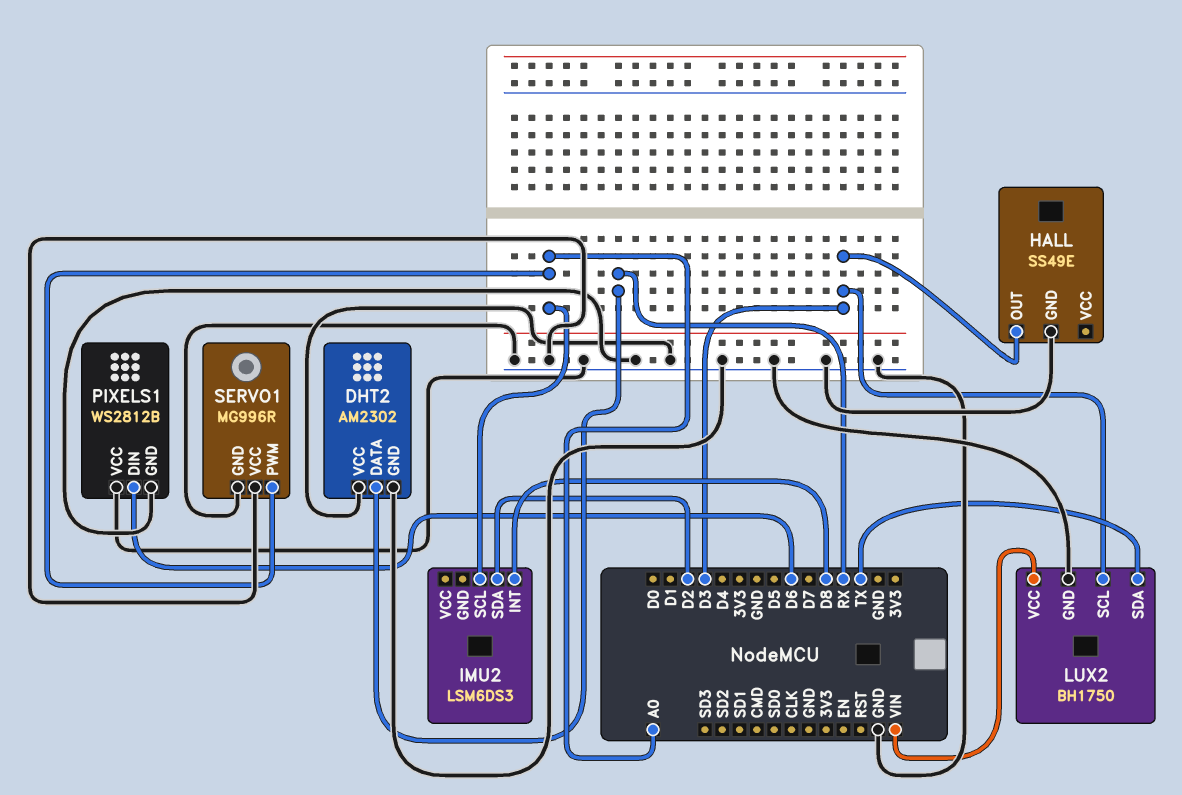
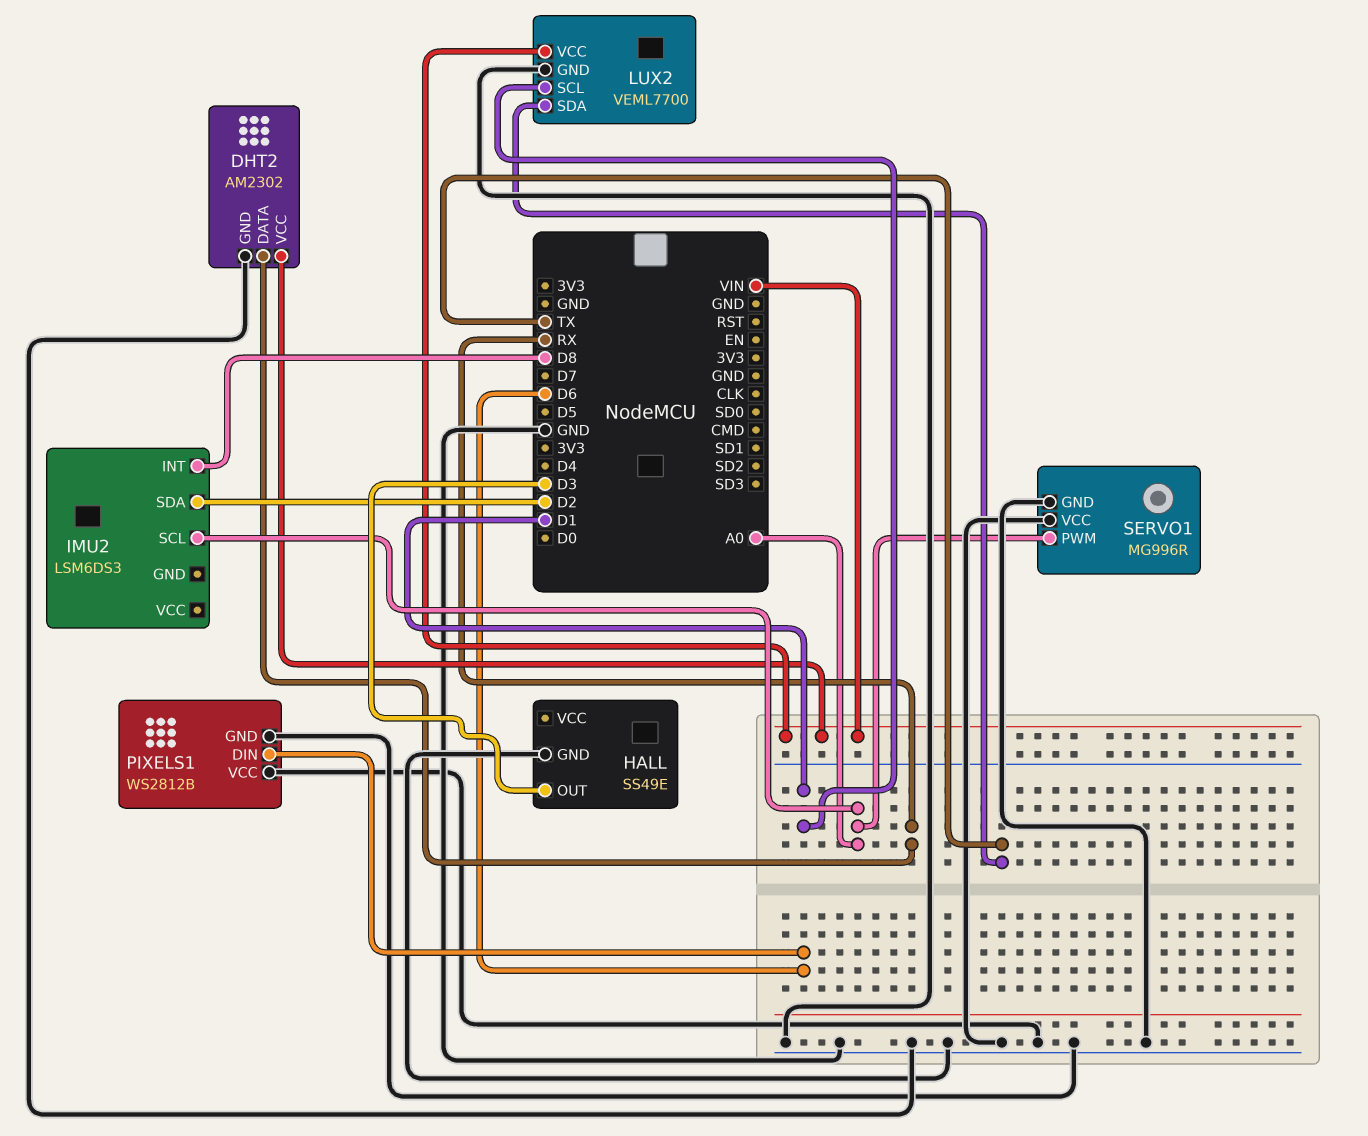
DHT2 pin VCC: GND -> VIN
LUX2: BH1750 -> VEML7700
LUX2 pin SCL: D3 -> D1

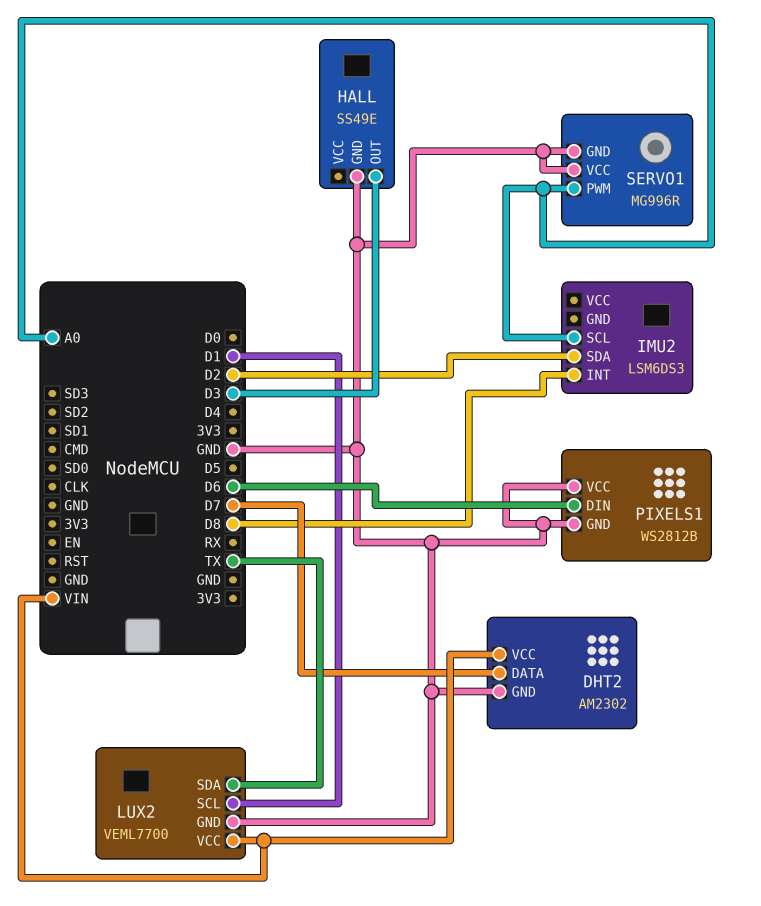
DHT2 pin DATA: RX -> D7

